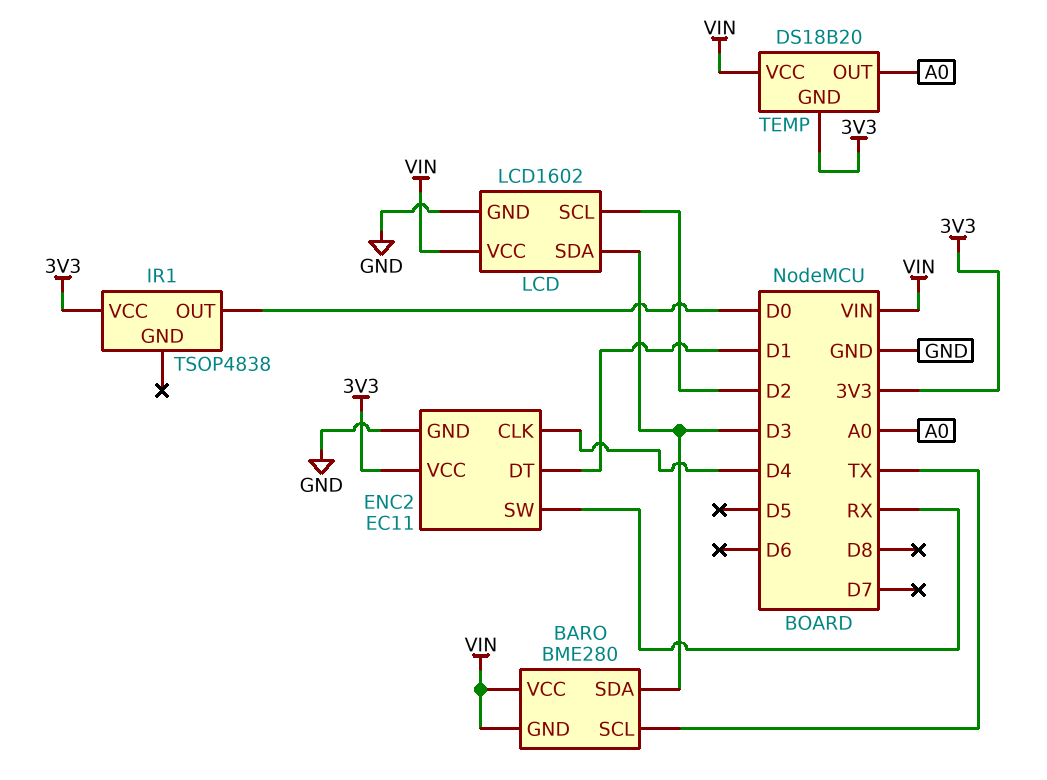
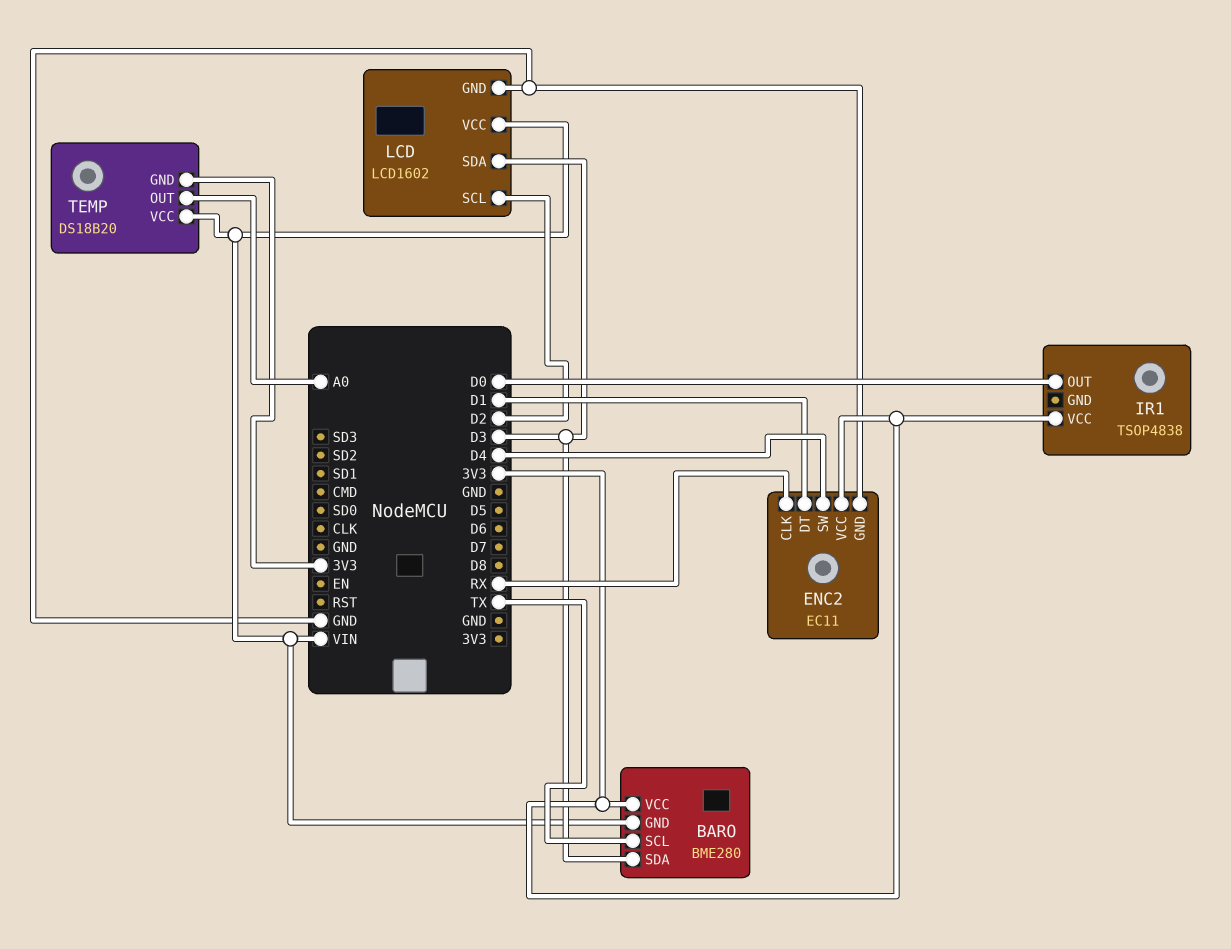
BARO pin VCC: VIN -> 3V3
ENC2 pin CLK: D4 -> RX
ENC2 pin SW: RX -> D4

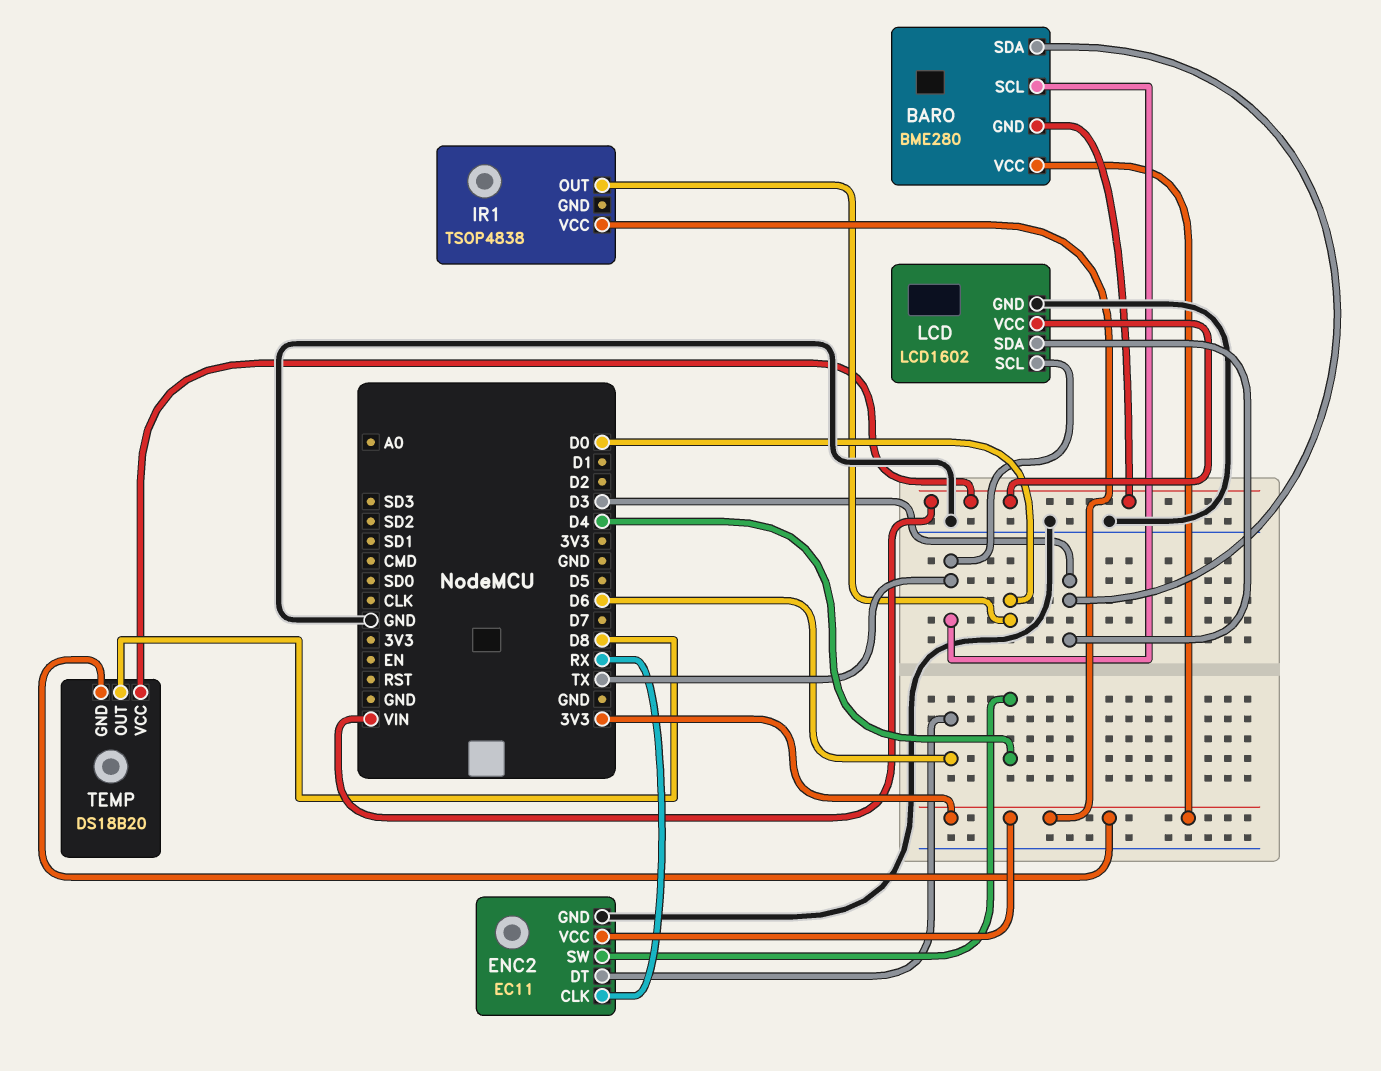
ENC2 pin DT: D1 -> D6
LCD pin SCL: D2 -> TX
TEMP pin OUT: A0 -> D8

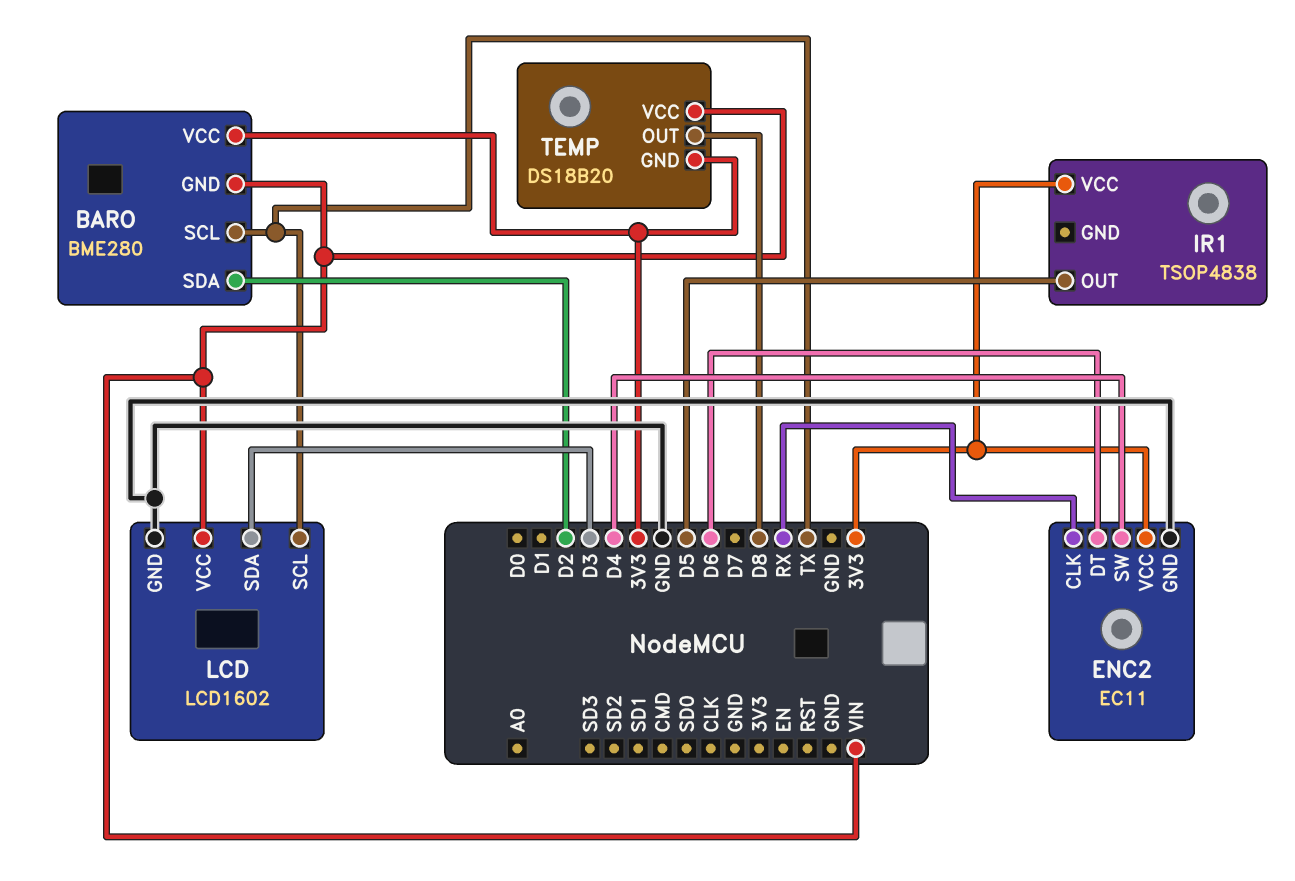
BARO pin SDA: D3 -> D2
IR1 pin OUT: D0 -> D5

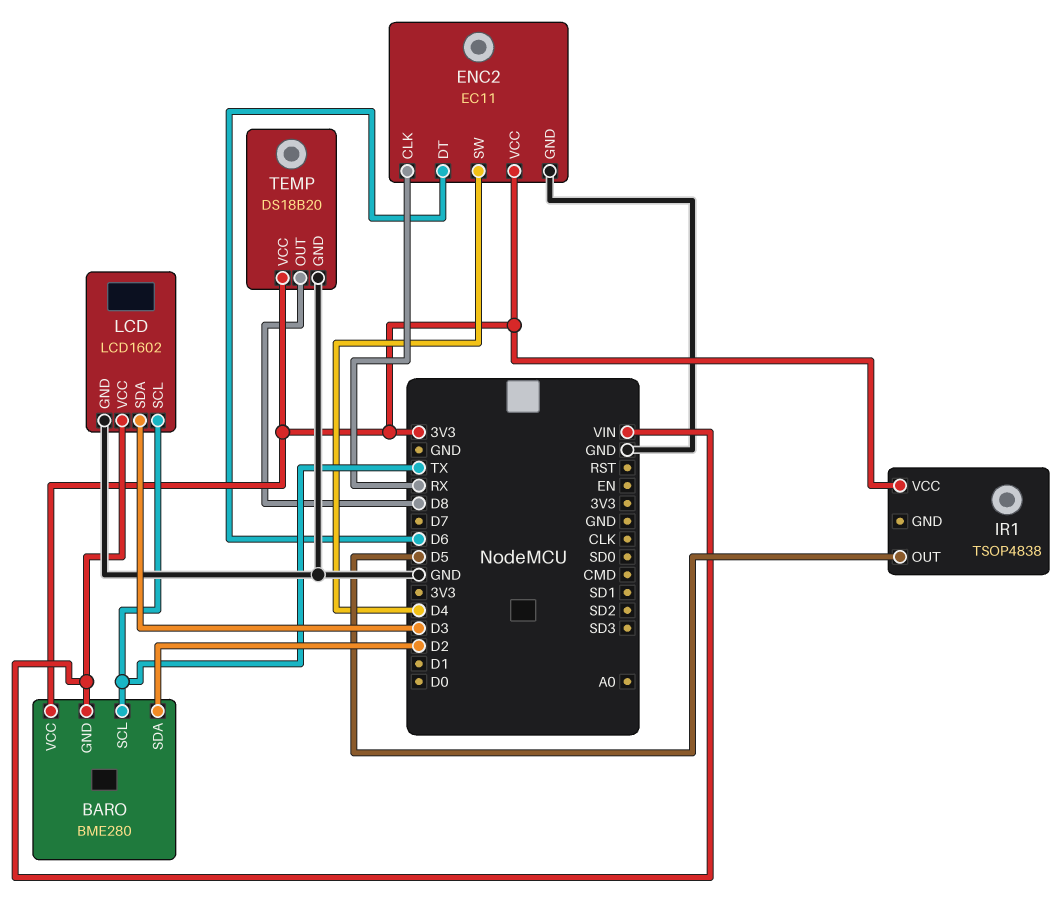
TEMP pin GND: 3V3 -> GND
TEMP pin VCC: VIN -> 3V3

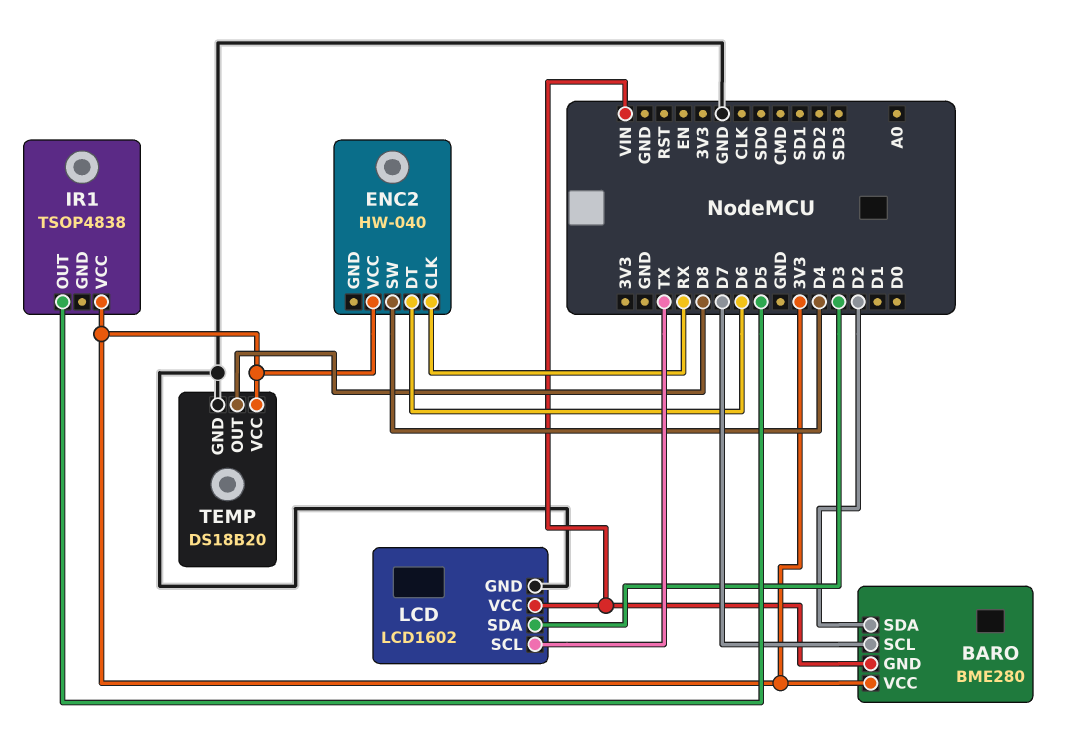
BARO pin SCL: TX -> D7
ENC2: EC11 -> HW-040
ENC2 pin GND: GND -> none

